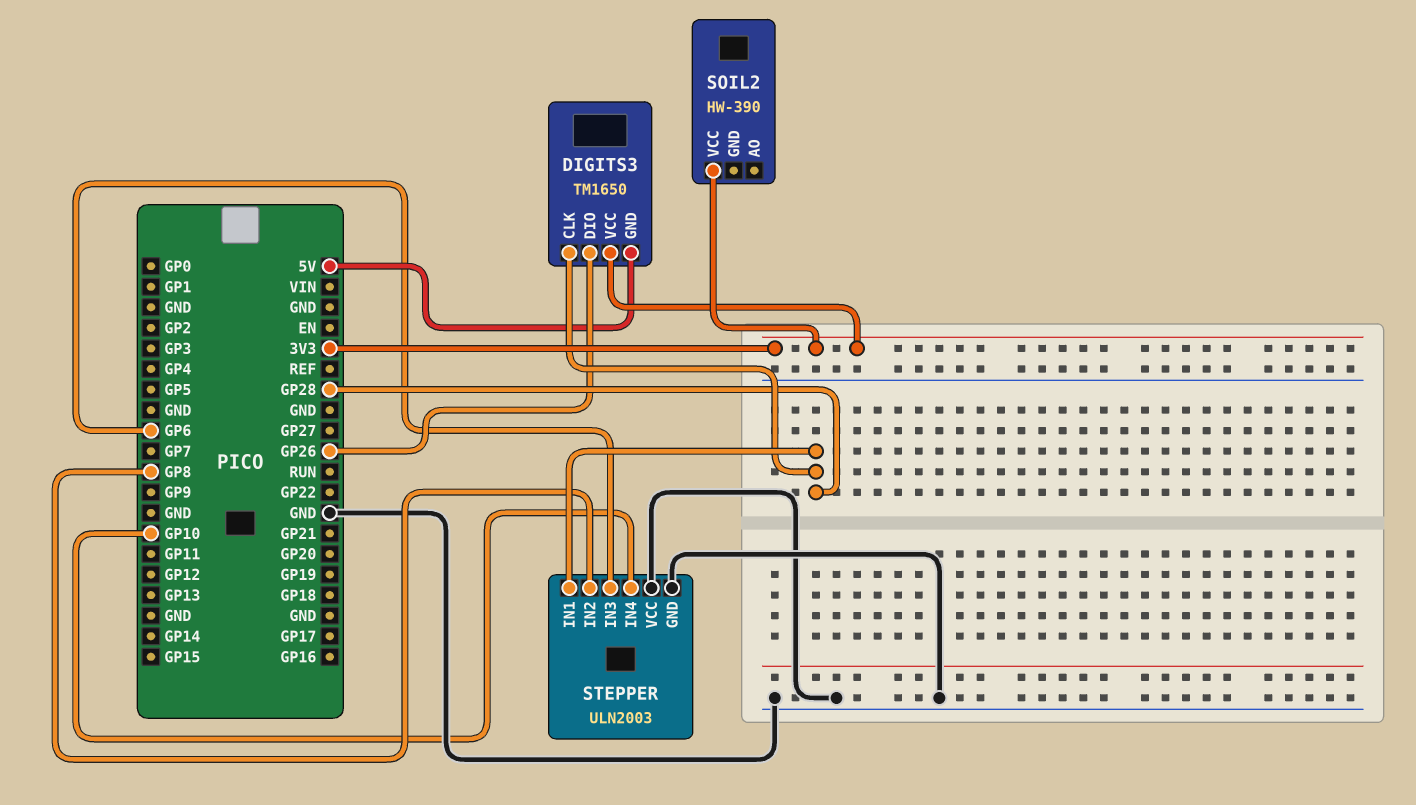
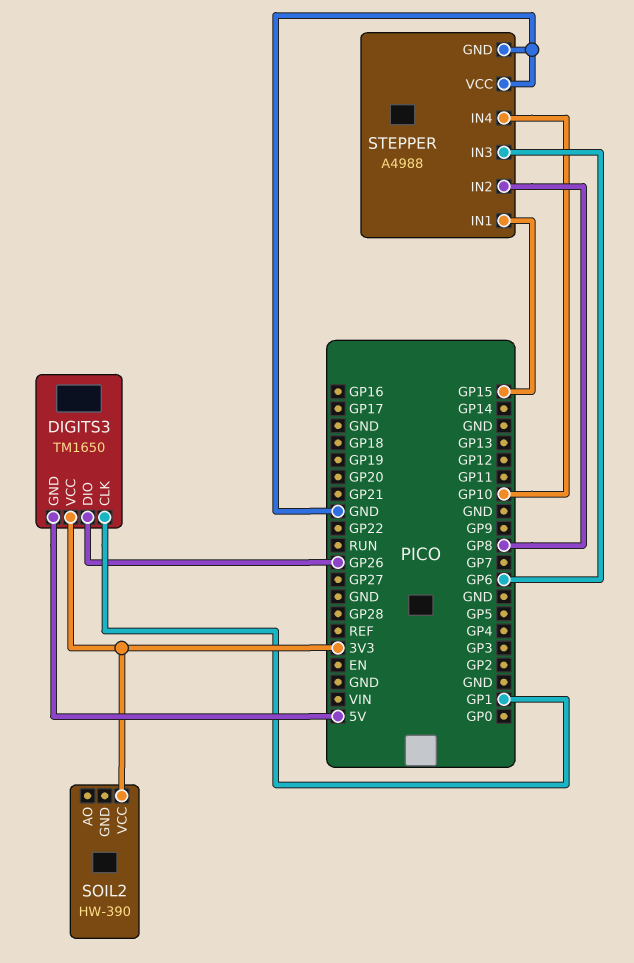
DIGITS3 pin CLK: GP28 -> GP1
STEPPER: ULN2003 -> A4988
STEPPER pin IN1: GP28 -> GP15

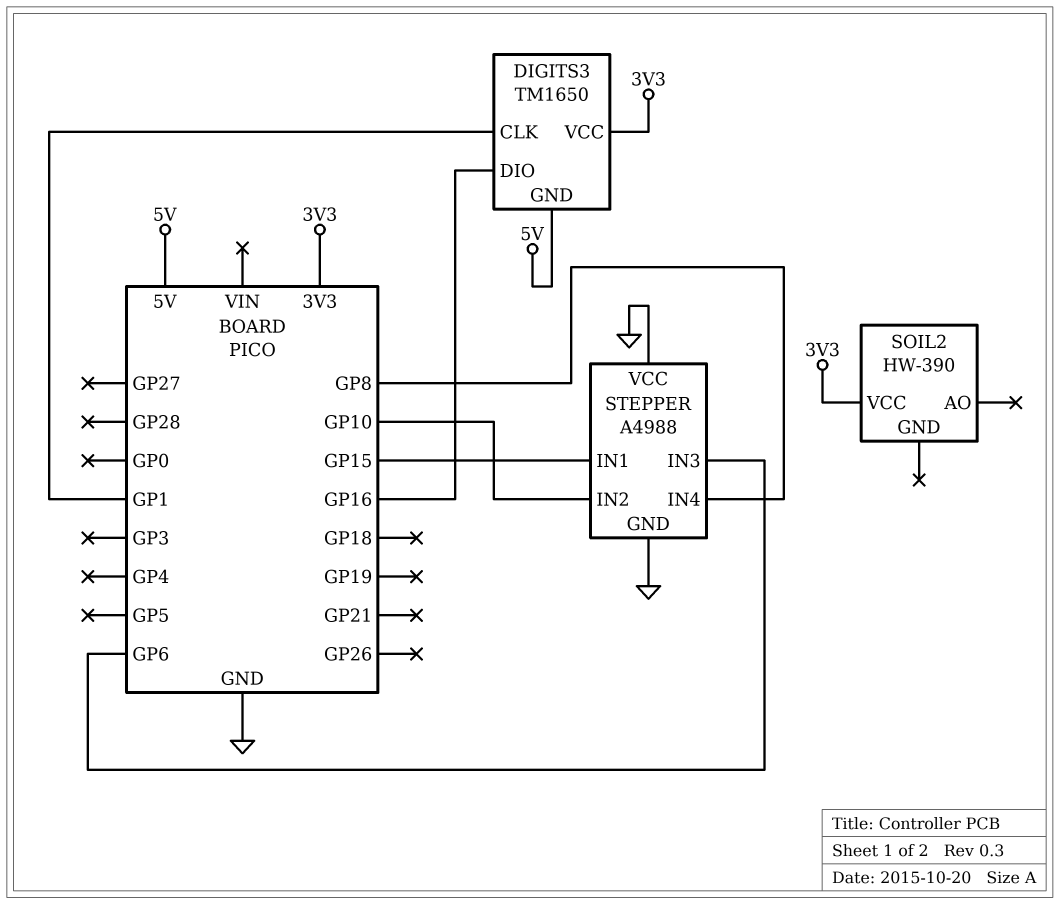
DIGITS3 pin DIO: GP26 -> GP16
STEPPER pin IN2: GP8 -> GP10
STEPPER pin IN4: GP10 -> GP8

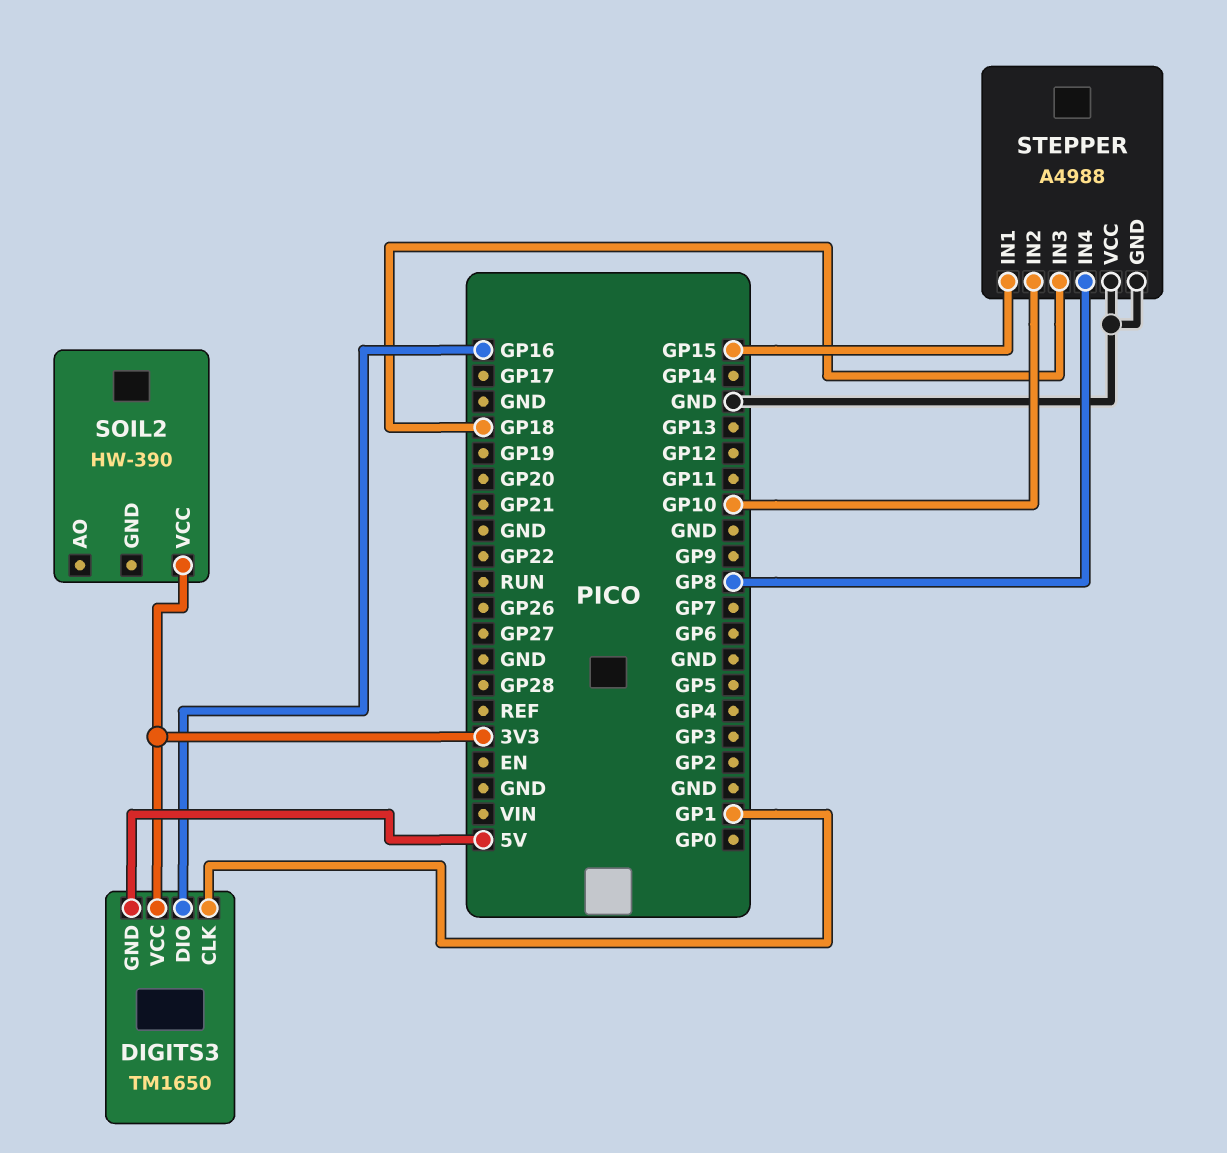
STEPPER pin IN3: GP6 -> GP18

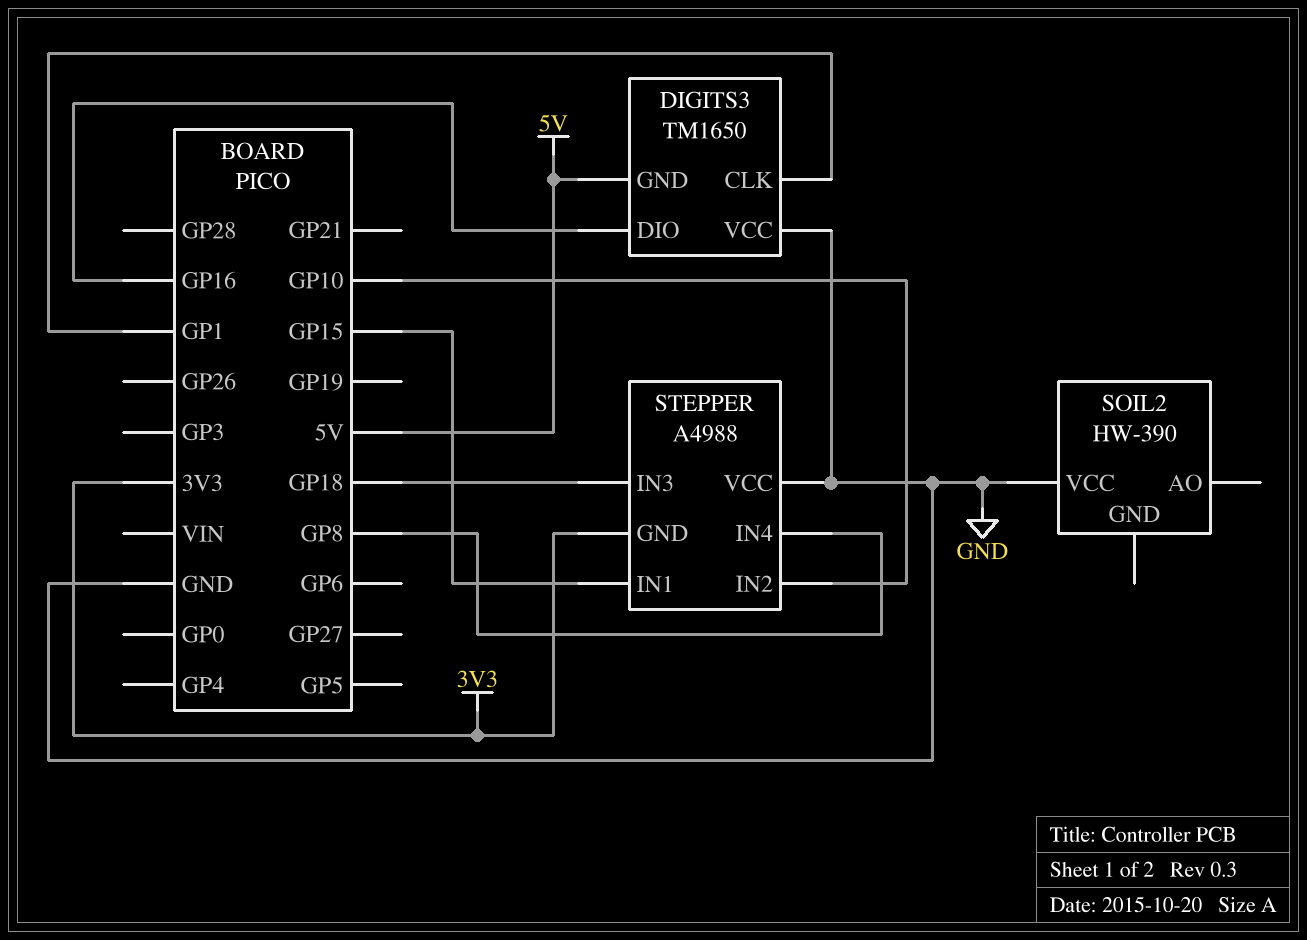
DIGITS3 pin VCC: 3V3 -> GND
SOIL2 pin VCC: 3V3 -> GND
STEPPER pin GND: GND -> 3V3

